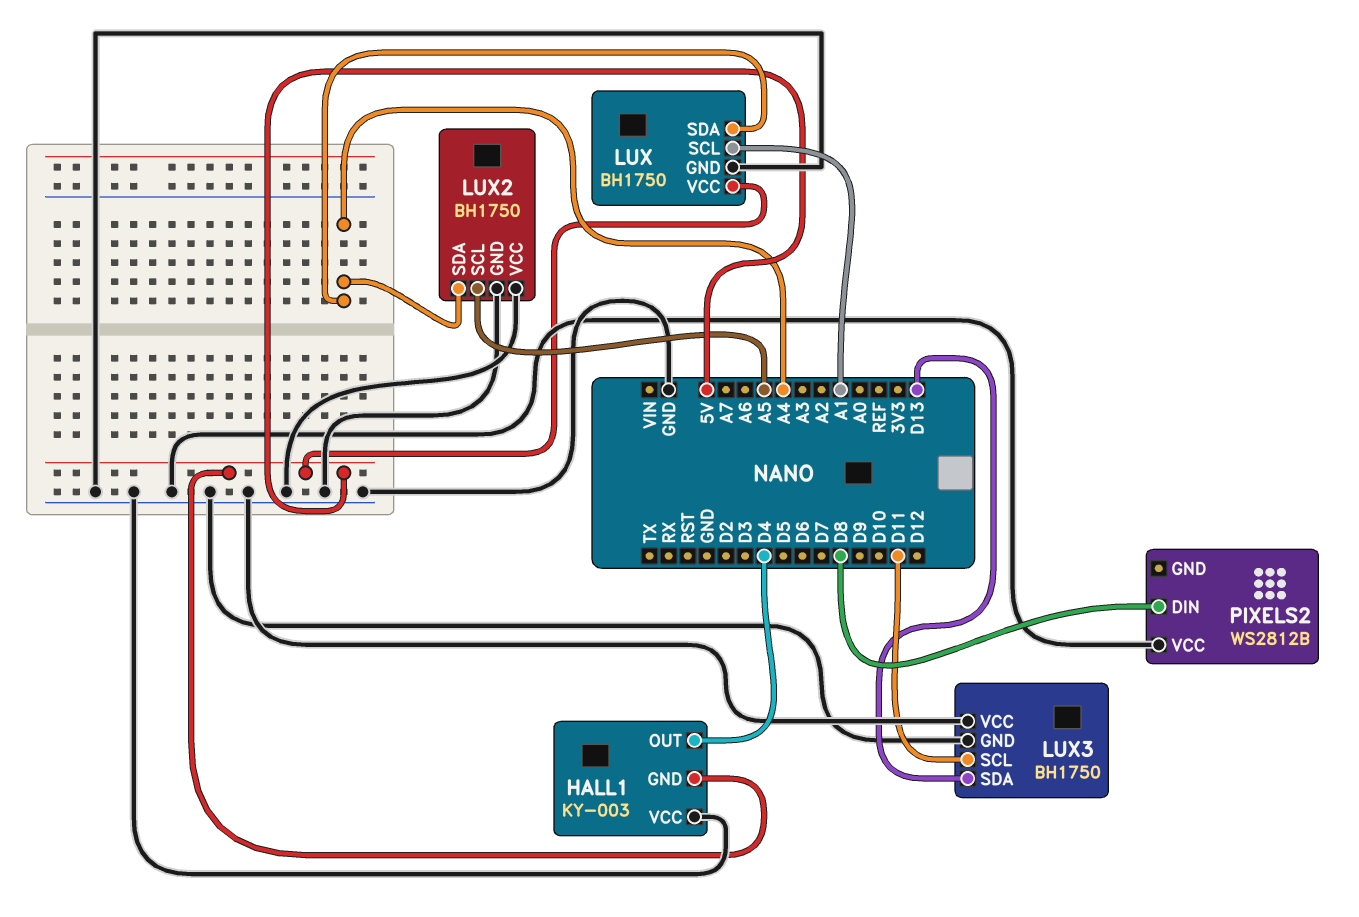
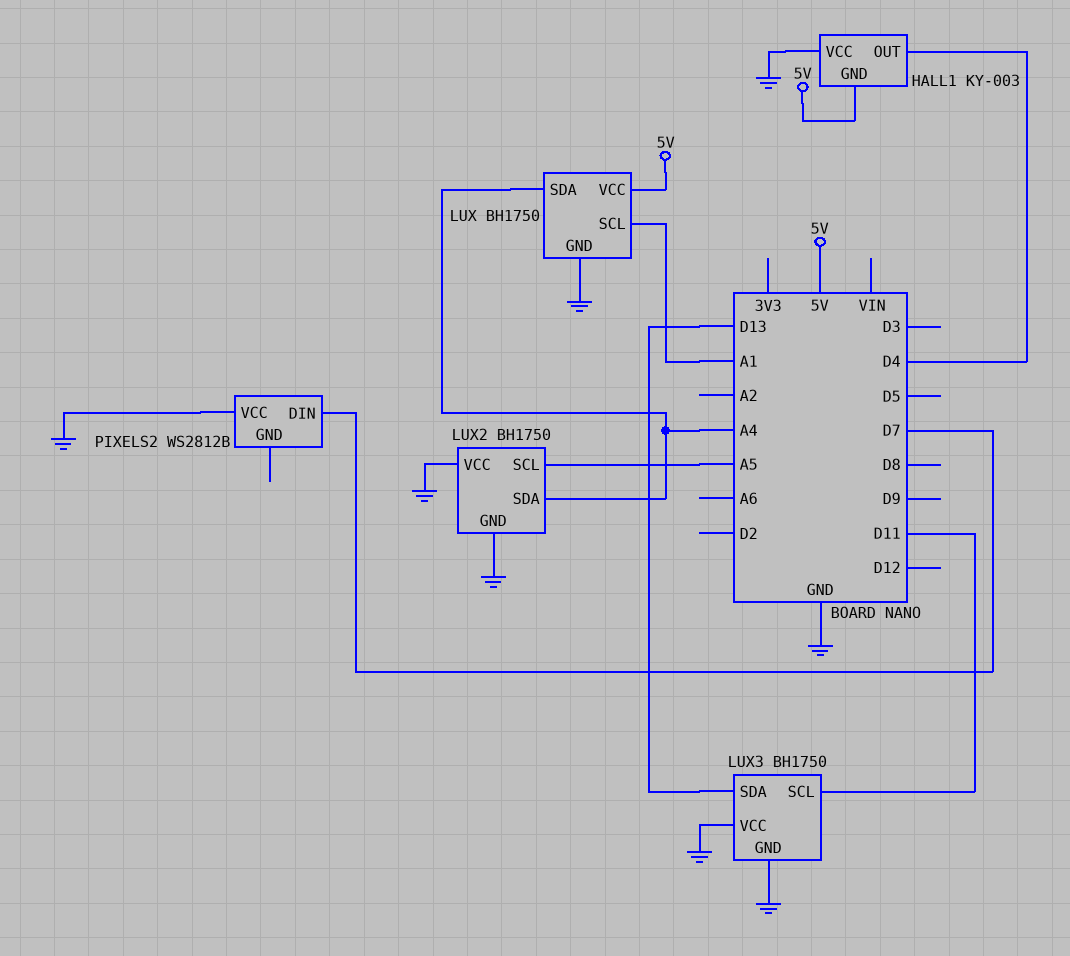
PIXELS2 pin DIN: D8 -> D7

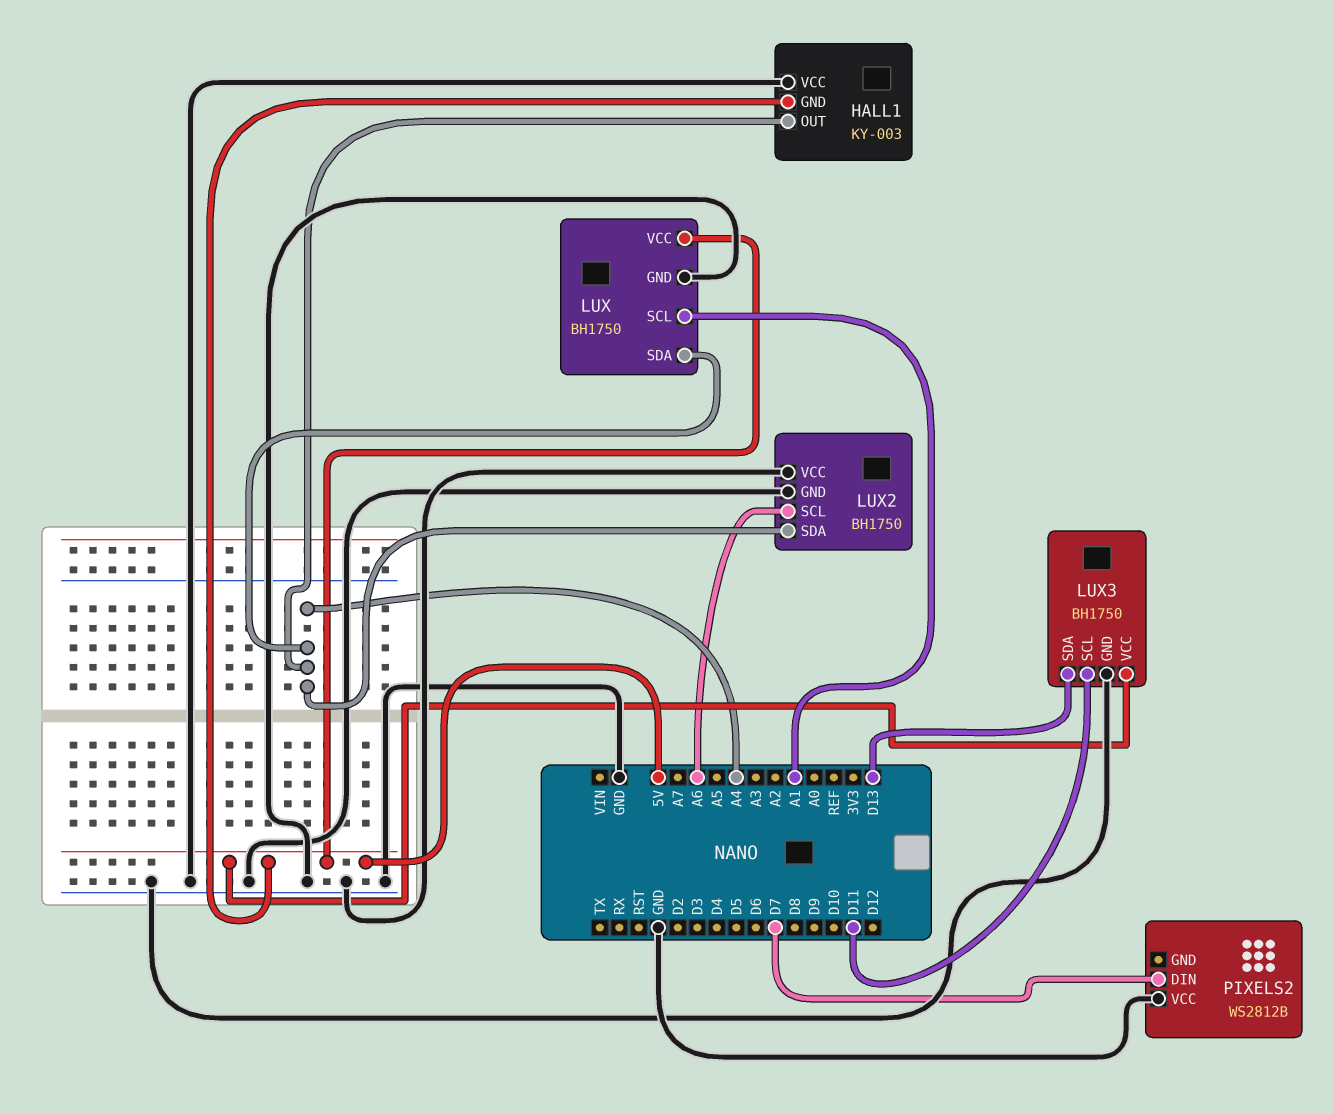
HALL1 pin OUT: D4 -> A4
LUX2 pin SCL: A5 -> A6
LUX3 pin VCC: GND -> 5V

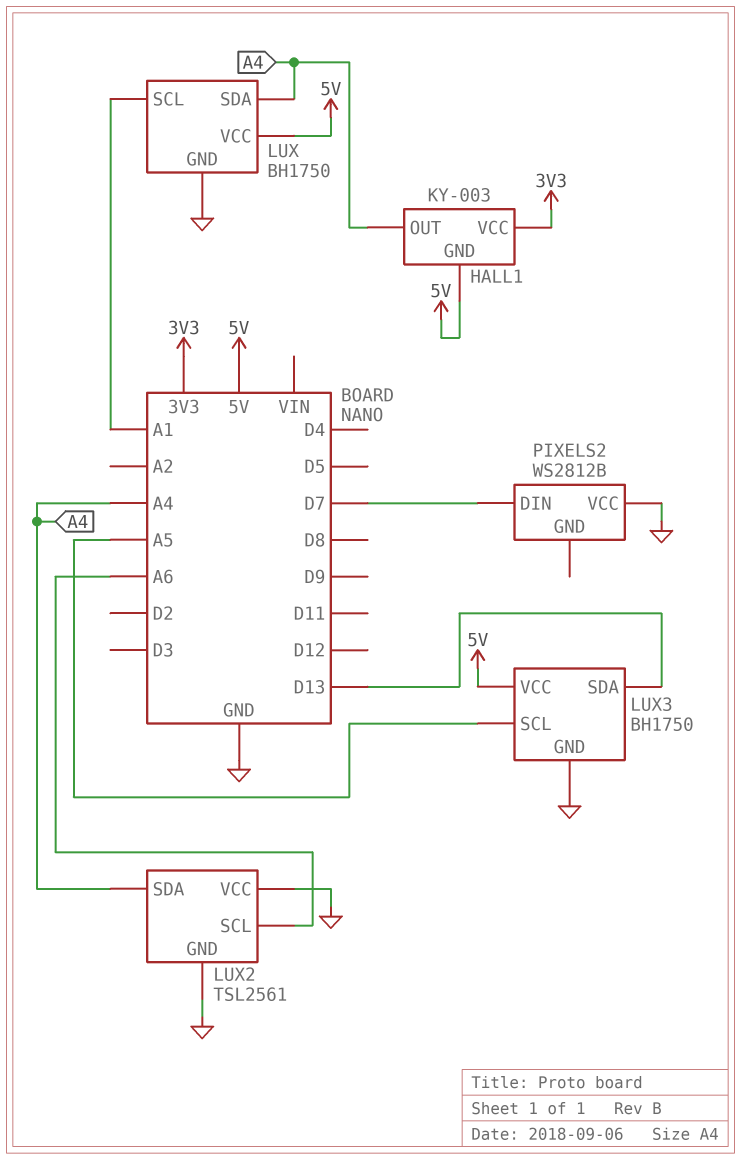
HALL1 pin VCC: GND -> 3V3
LUX2: BH1750 -> TSL2561
LUX3 pin SCL: D11 -> A5

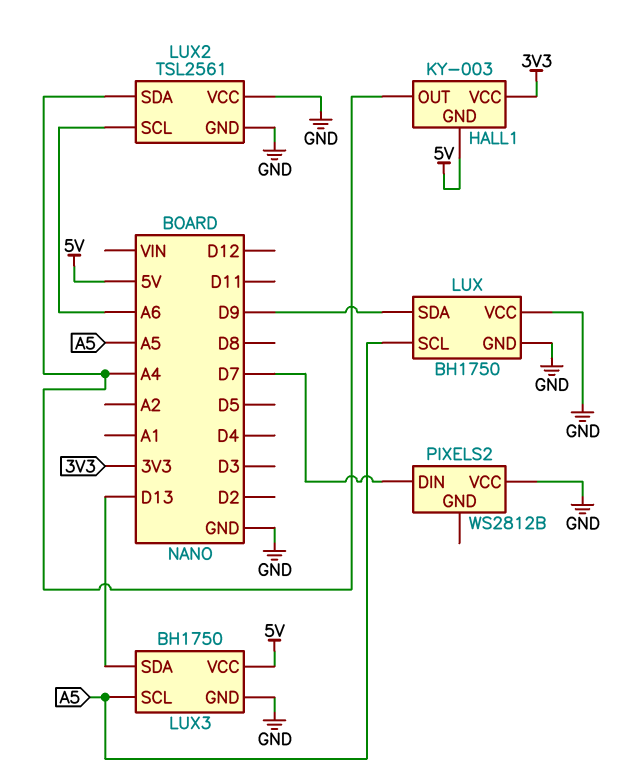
LUX pin SCL: A1 -> A5
LUX pin SDA: A4 -> D9
LUX pin VCC: 5V -> GND

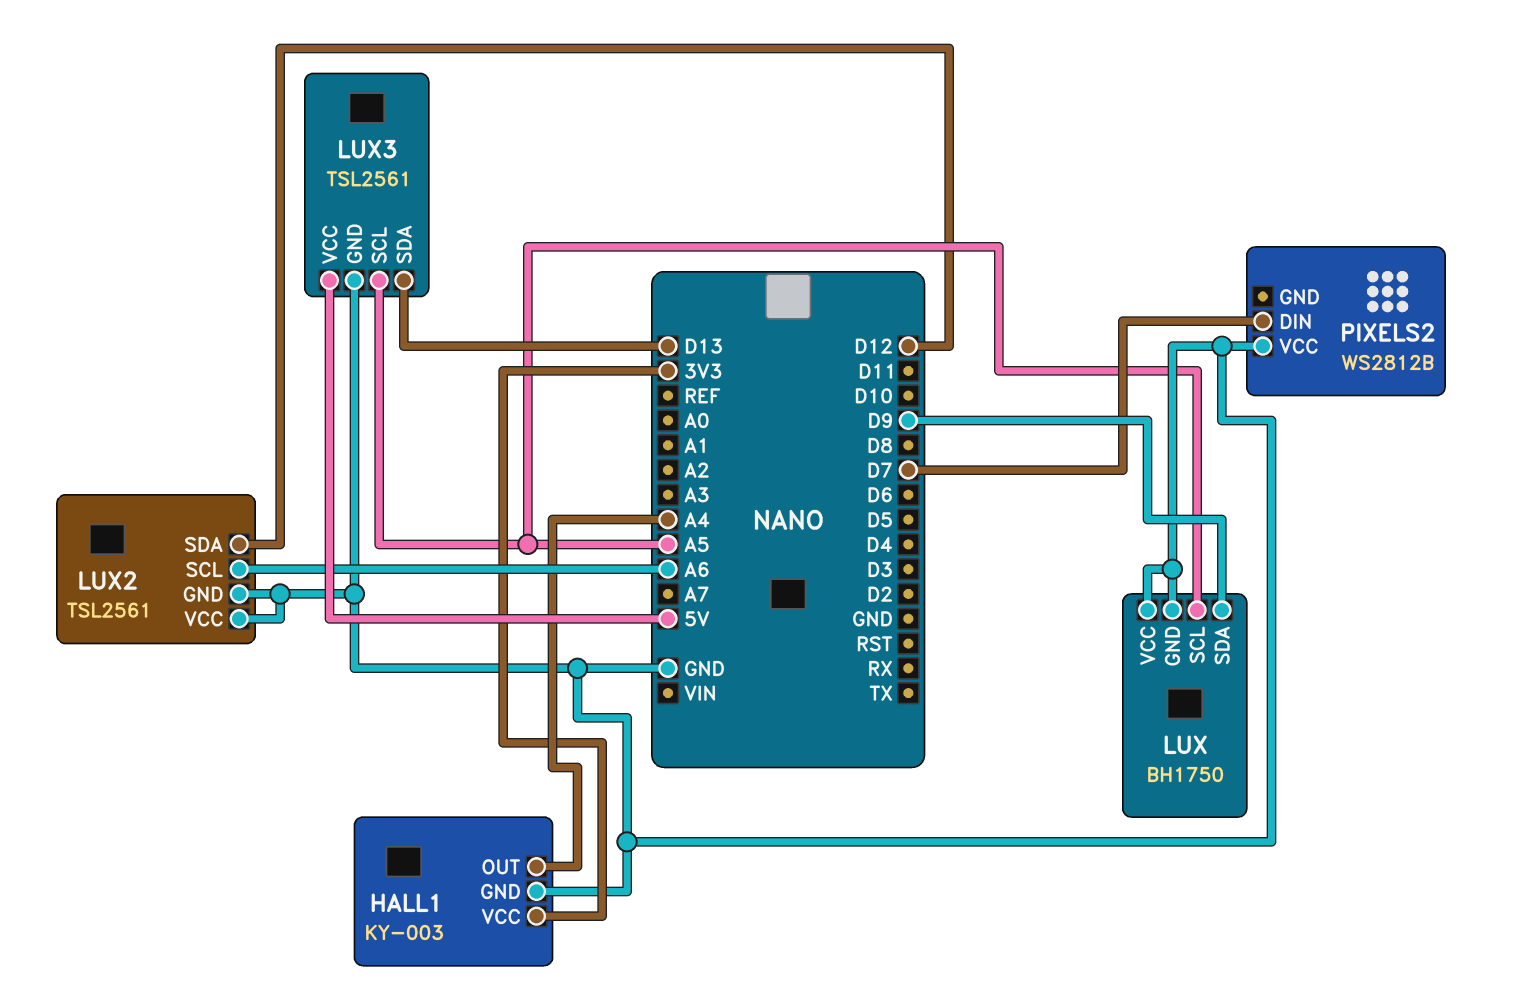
HALL1 pin GND: 5V -> GND
LUX2 pin SDA: A4 -> D12
LUX3: BH1750 -> TSL2561

